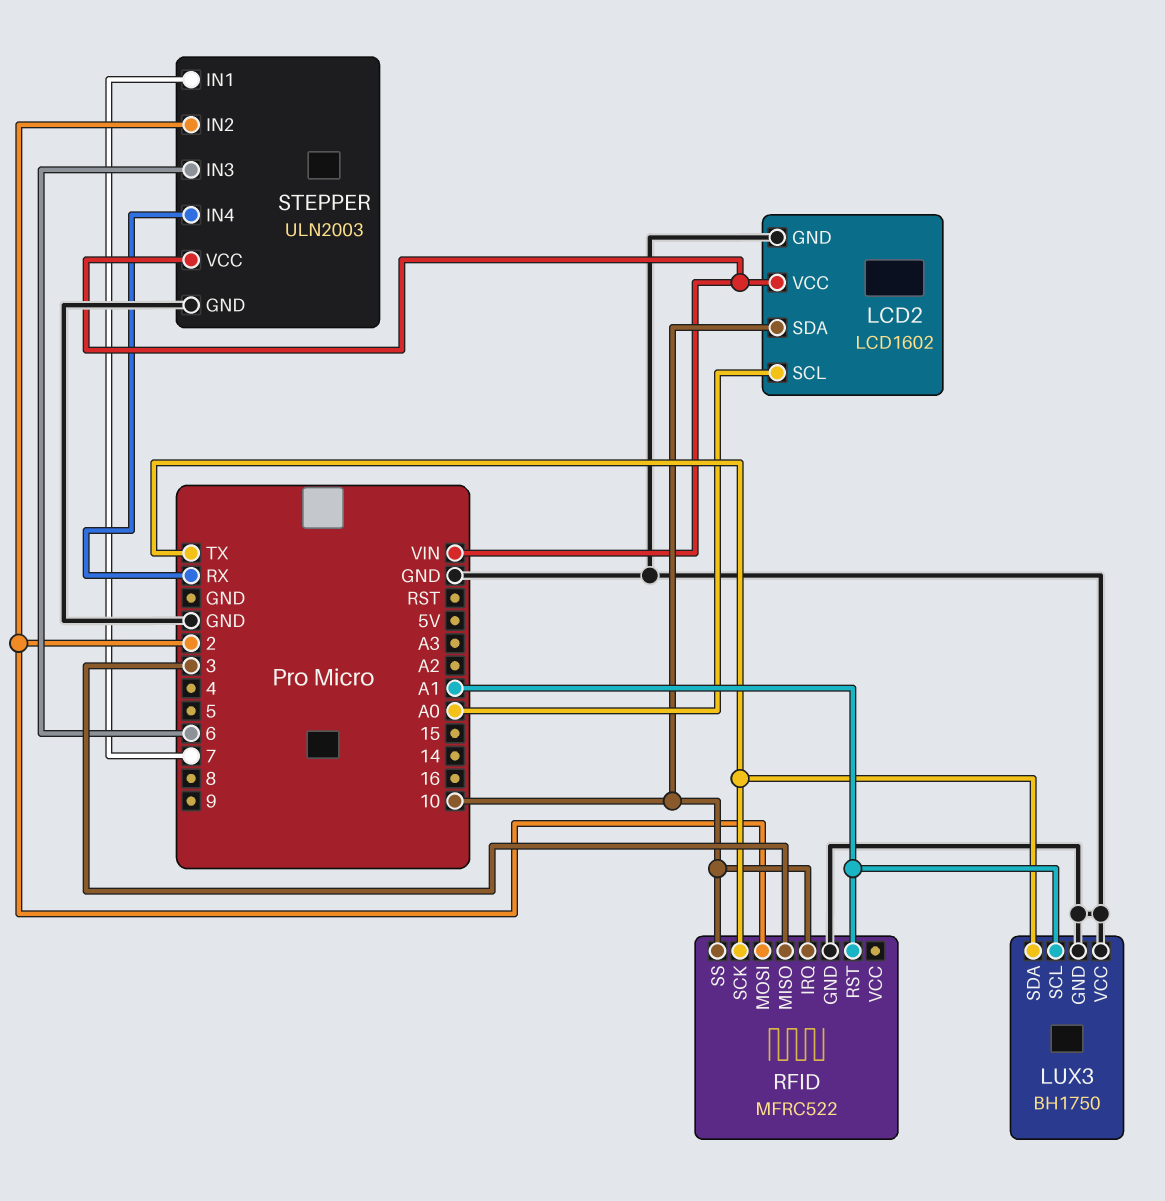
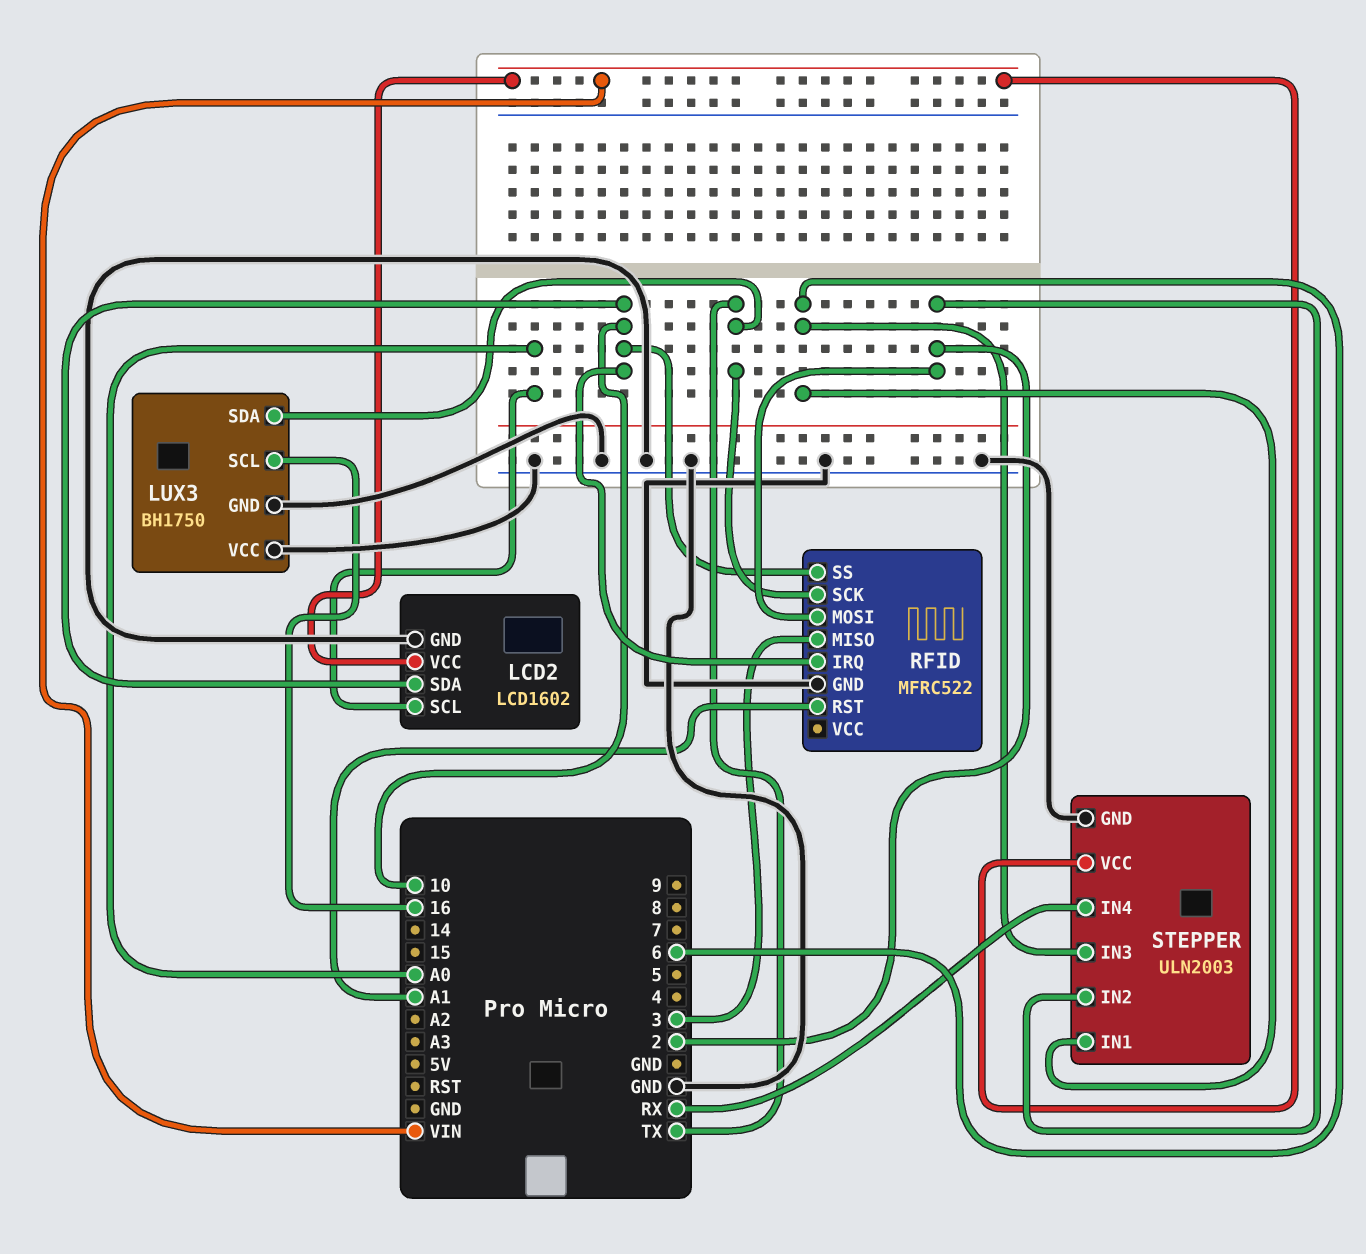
LUX3 pin SCL: A1 -> 16
STEPPER pin IN1: 7 -> 6

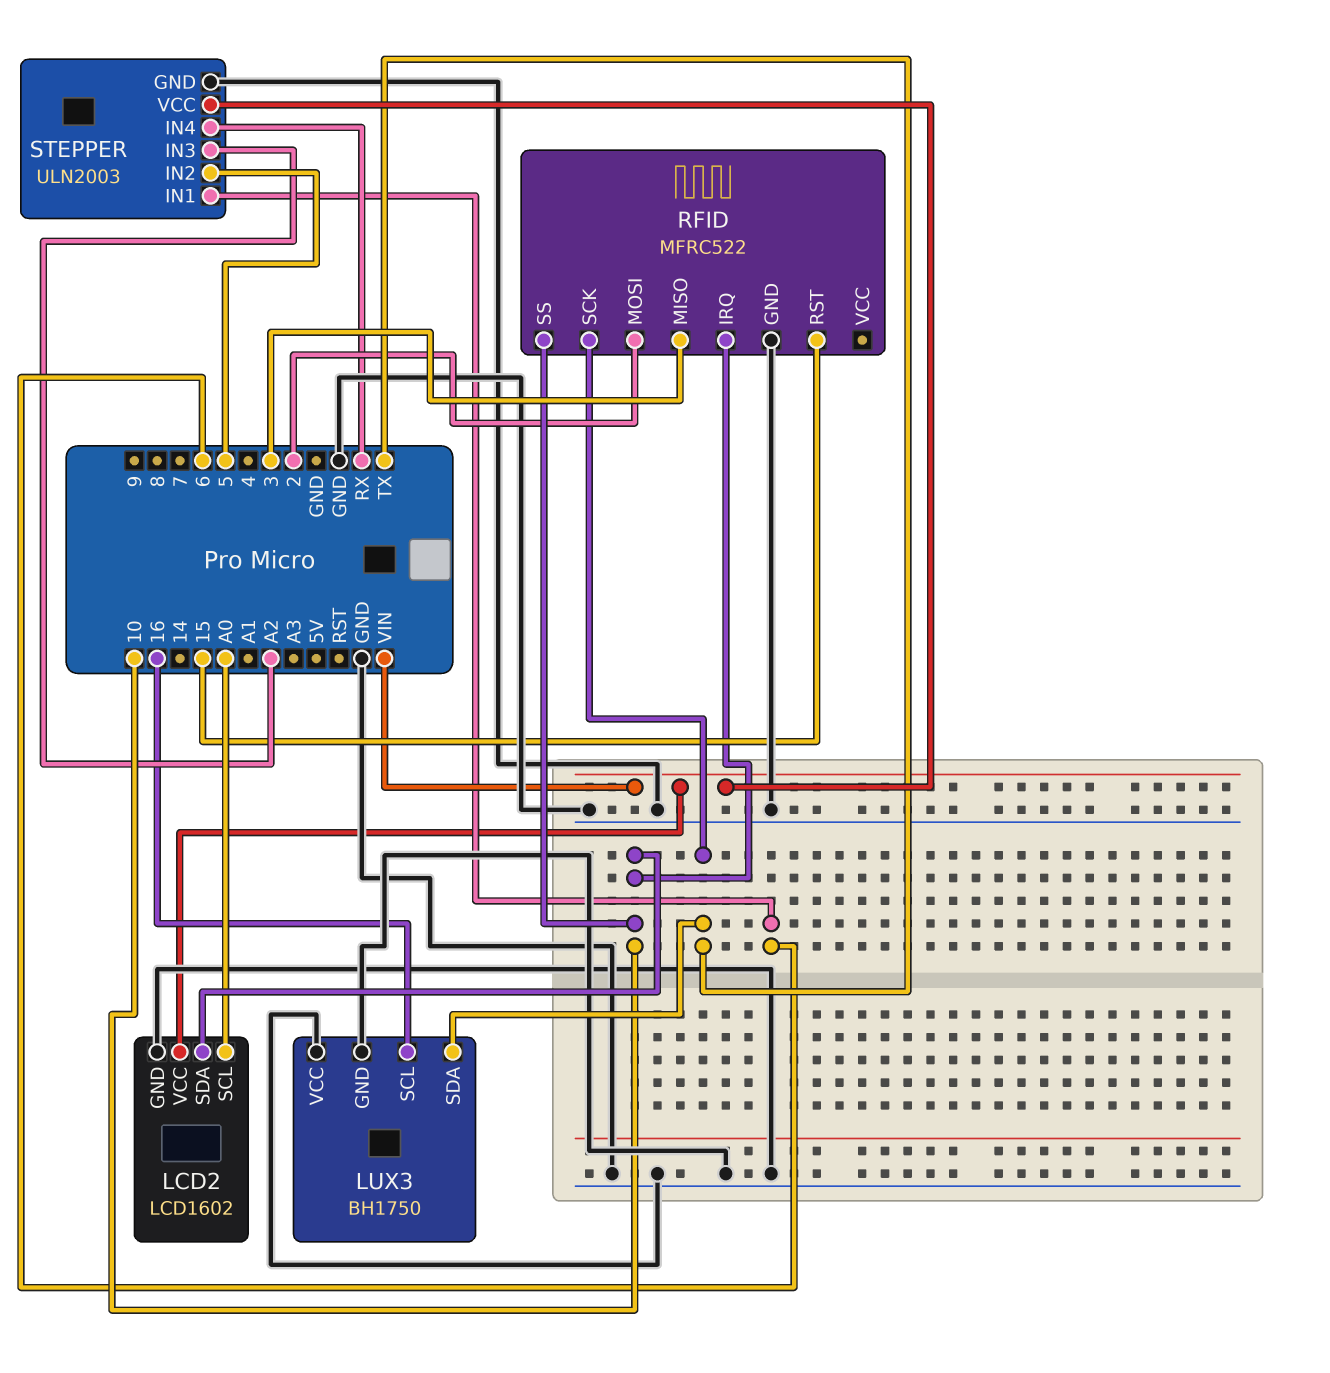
RFID pin RST: A1 -> 15
STEPPER pin IN2: 2 -> 5
STEPPER pin IN3: 6 -> A2

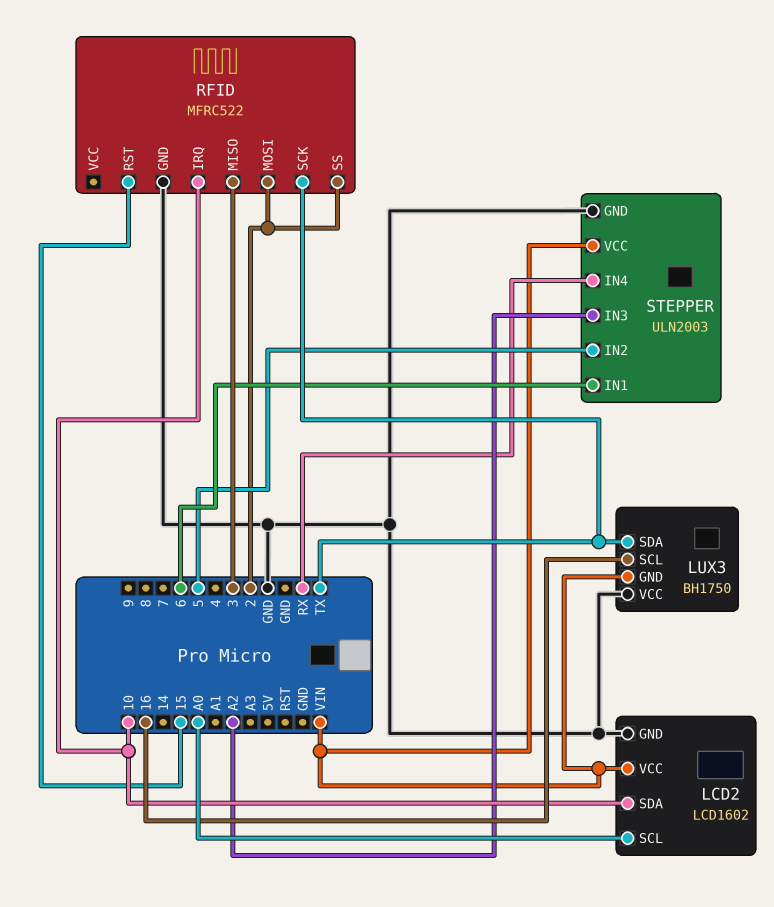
LUX3 pin GND: GND -> VIN
RFID pin SS: 10 -> 2

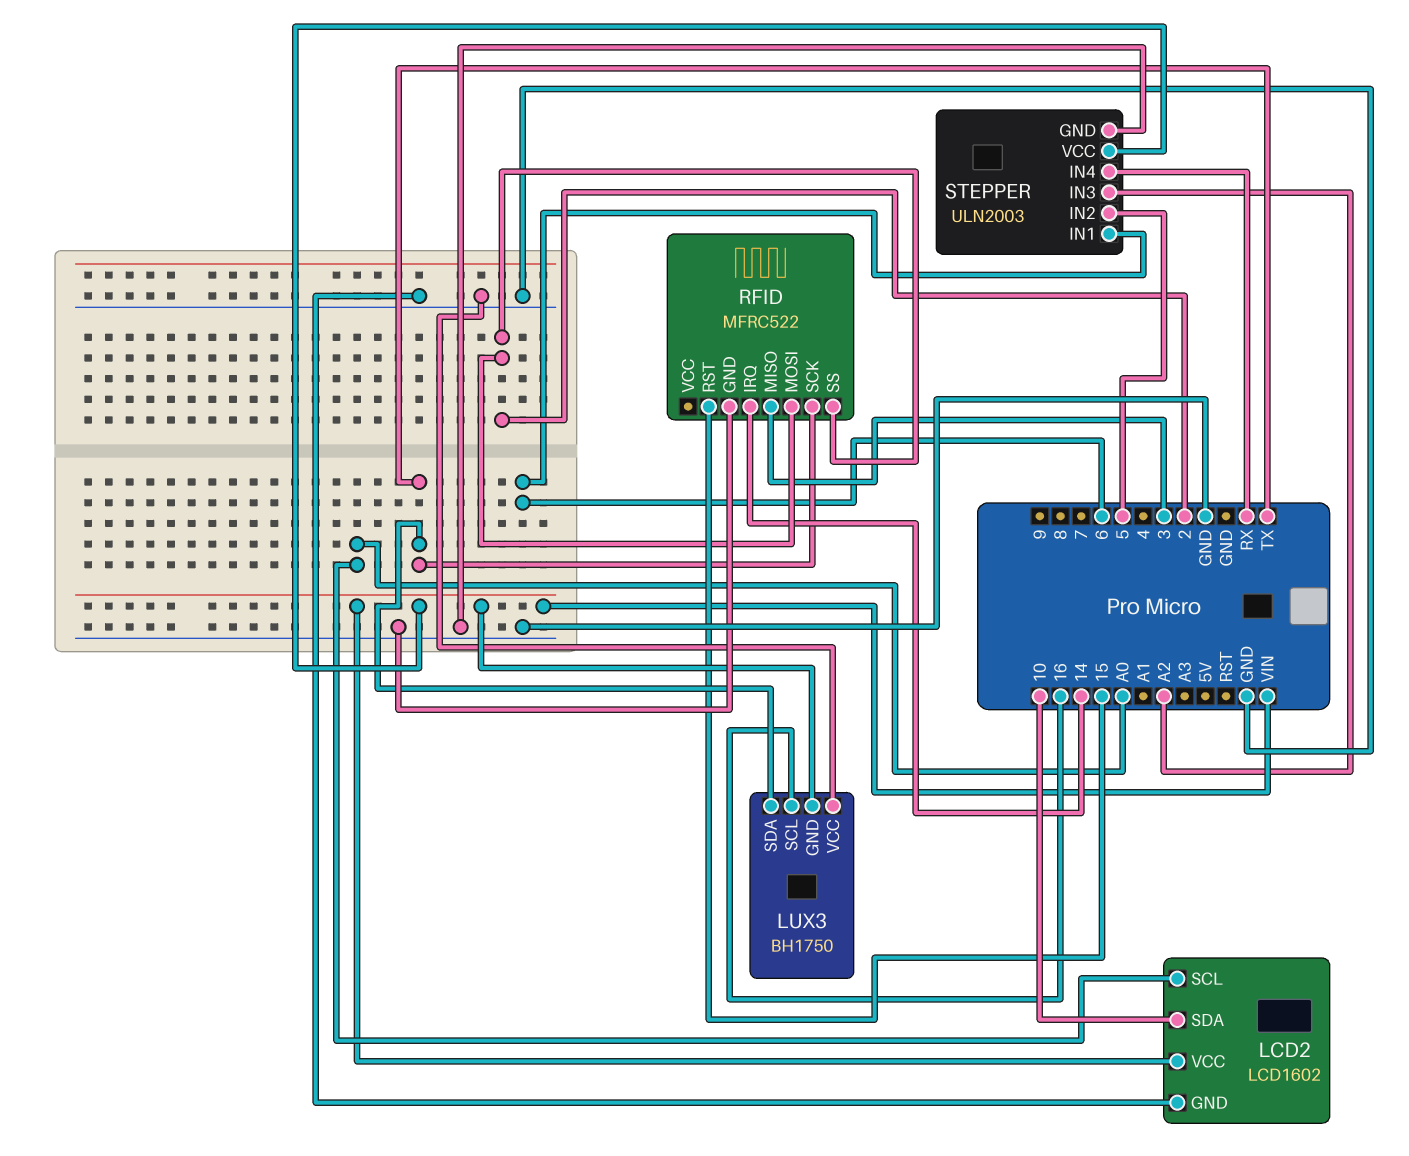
RFID pin IRQ: 10 -> 14

